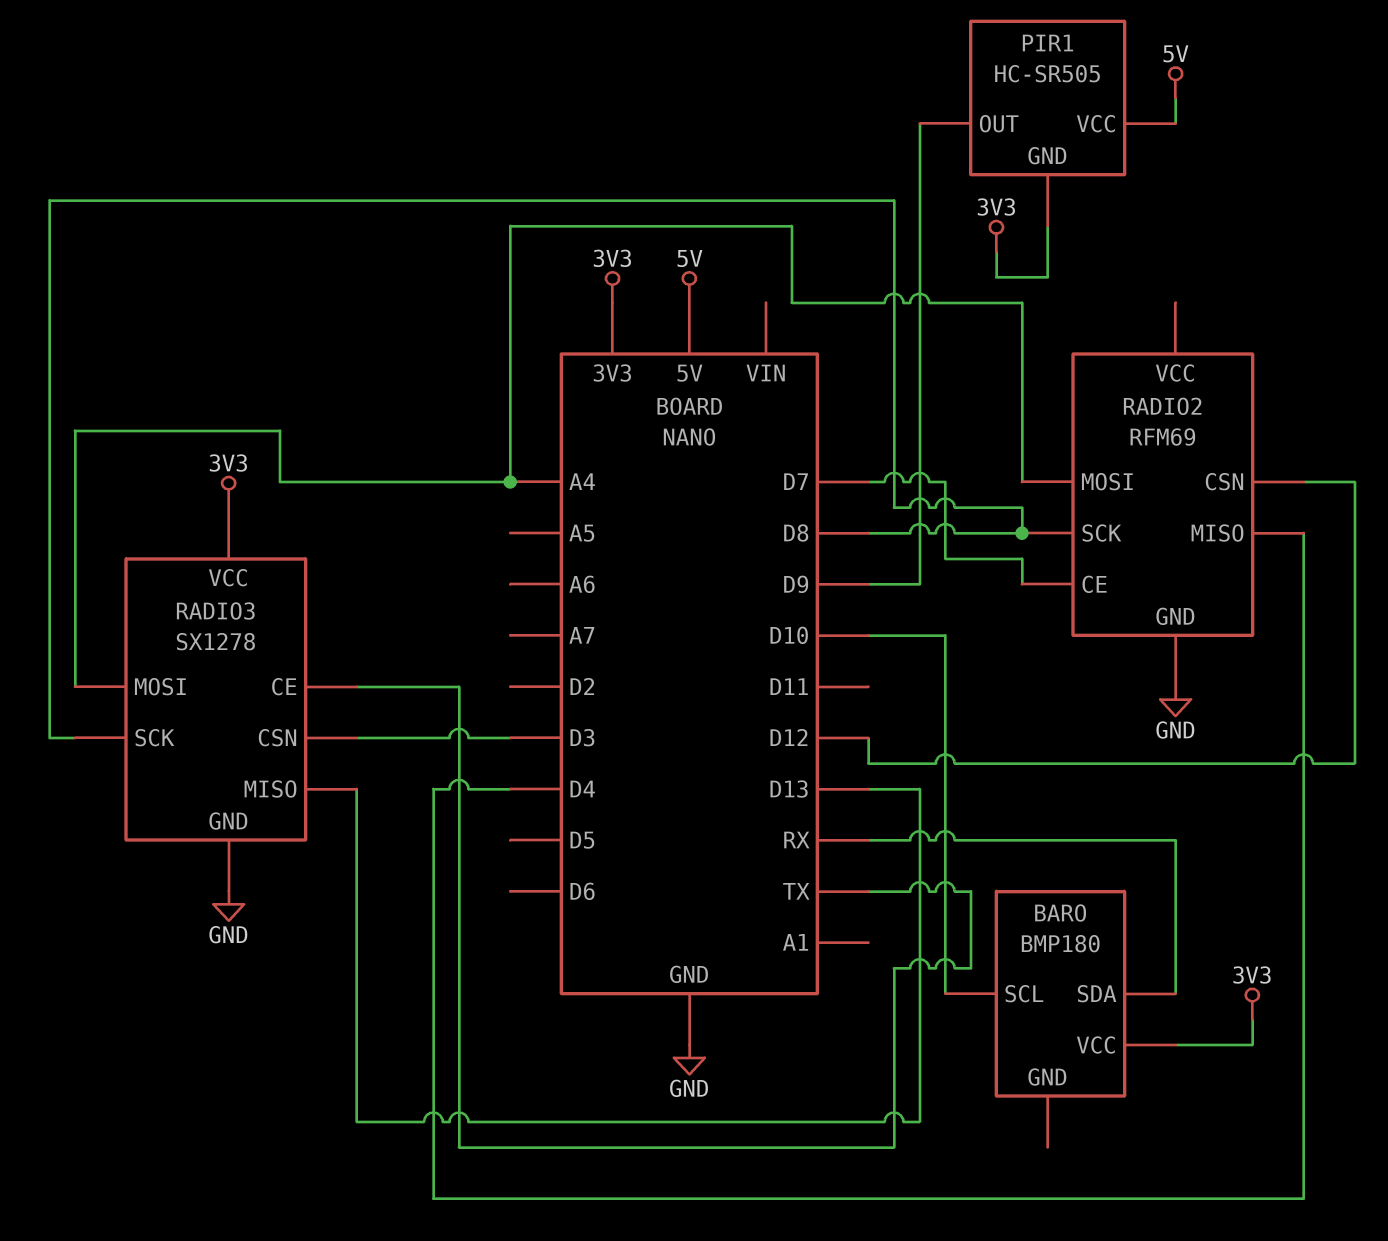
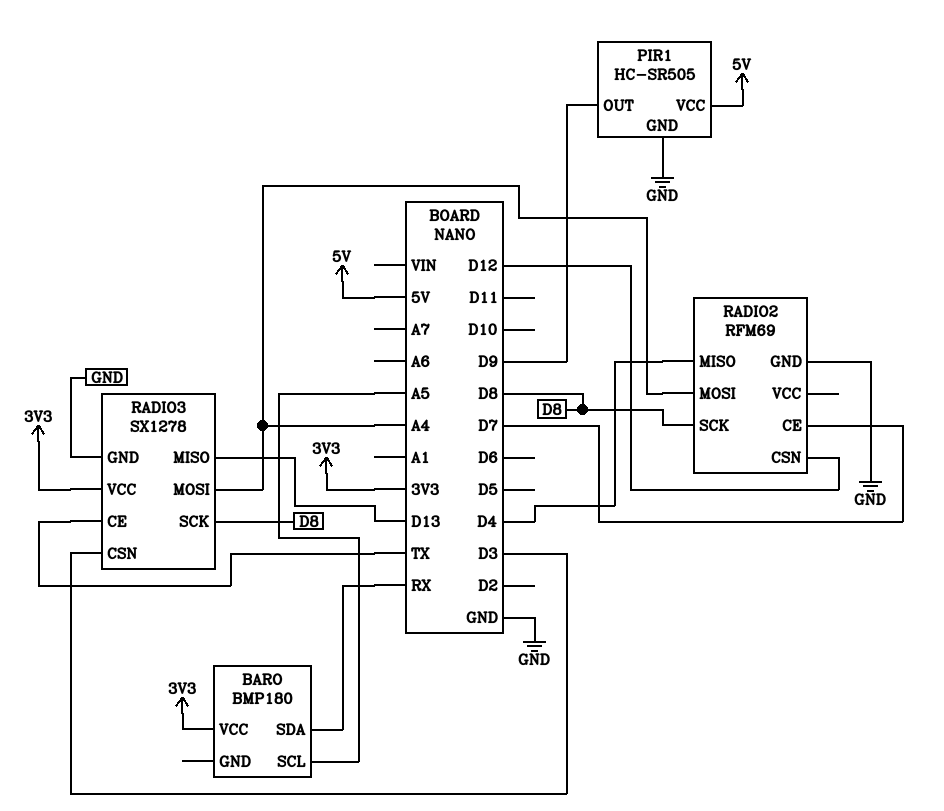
BARO pin SCL: D10 -> A5
PIR1 pin GND: 3V3 -> GND

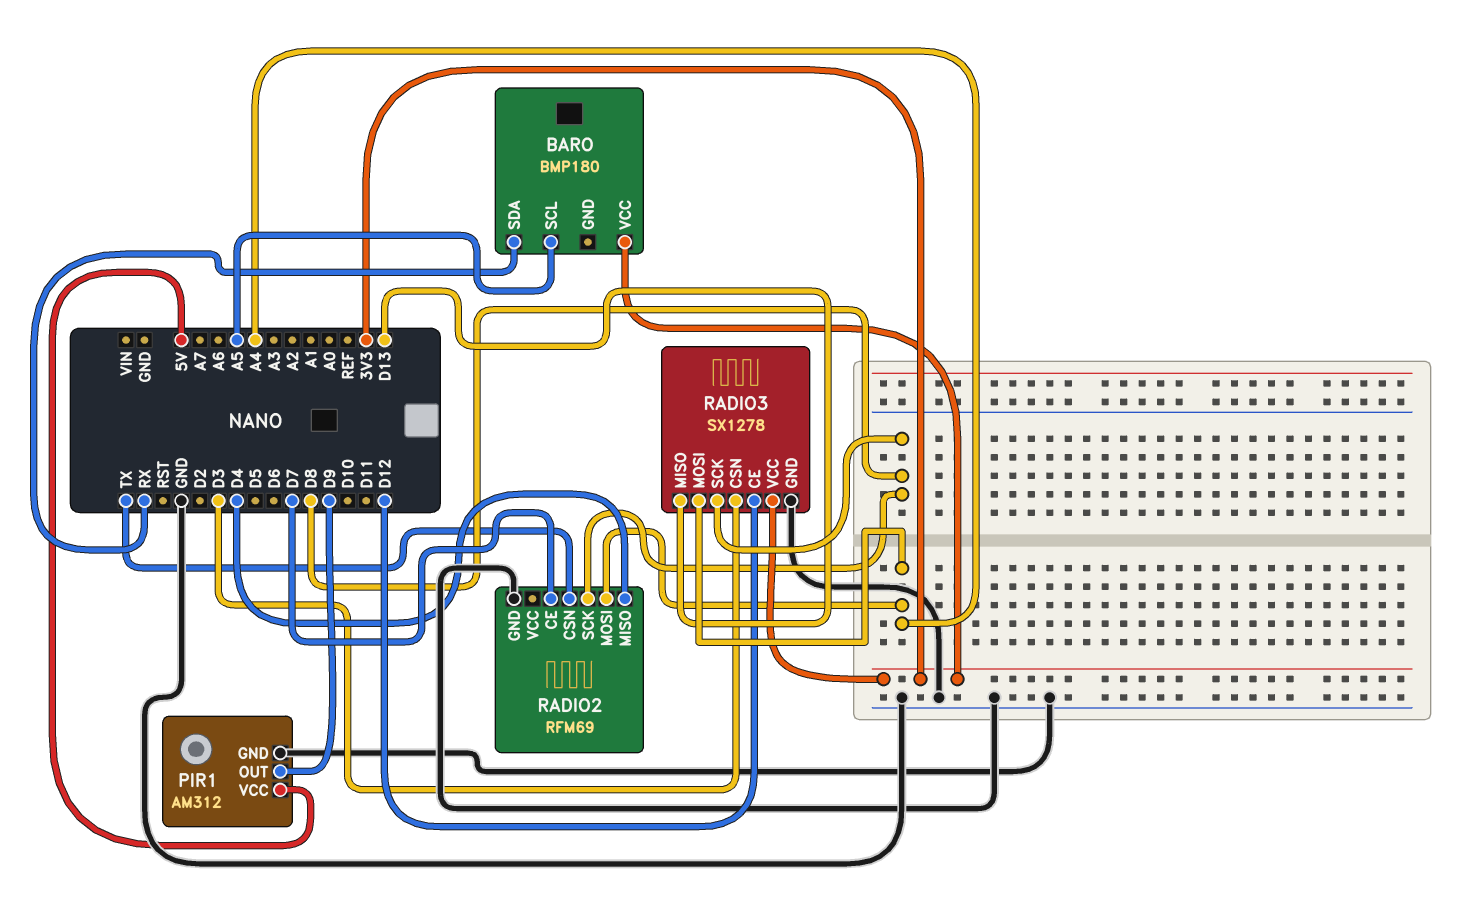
PIR1: HC-SR505 -> AM312
RADIO2 pin CSN: D12 -> TX
RADIO3 pin CE: TX -> D12

